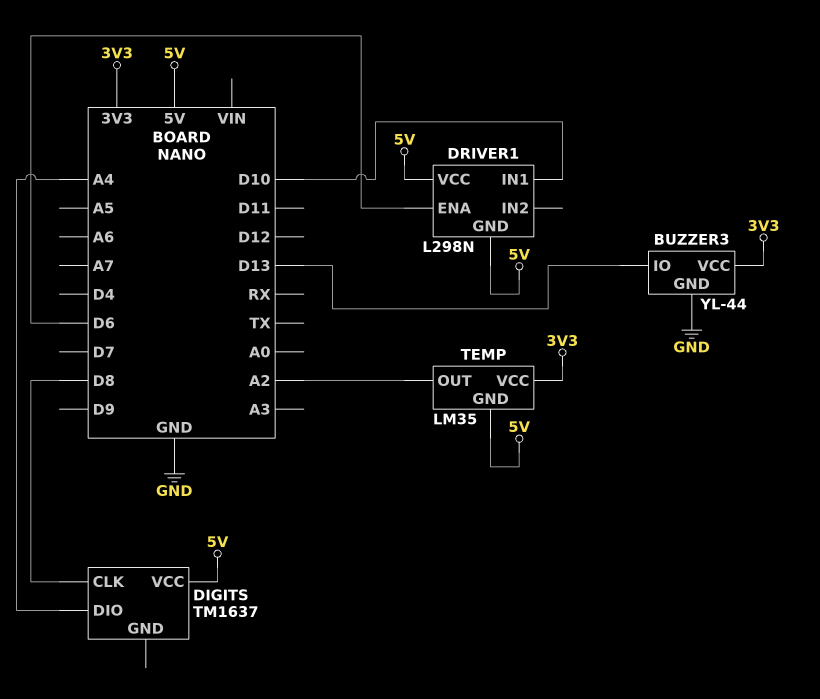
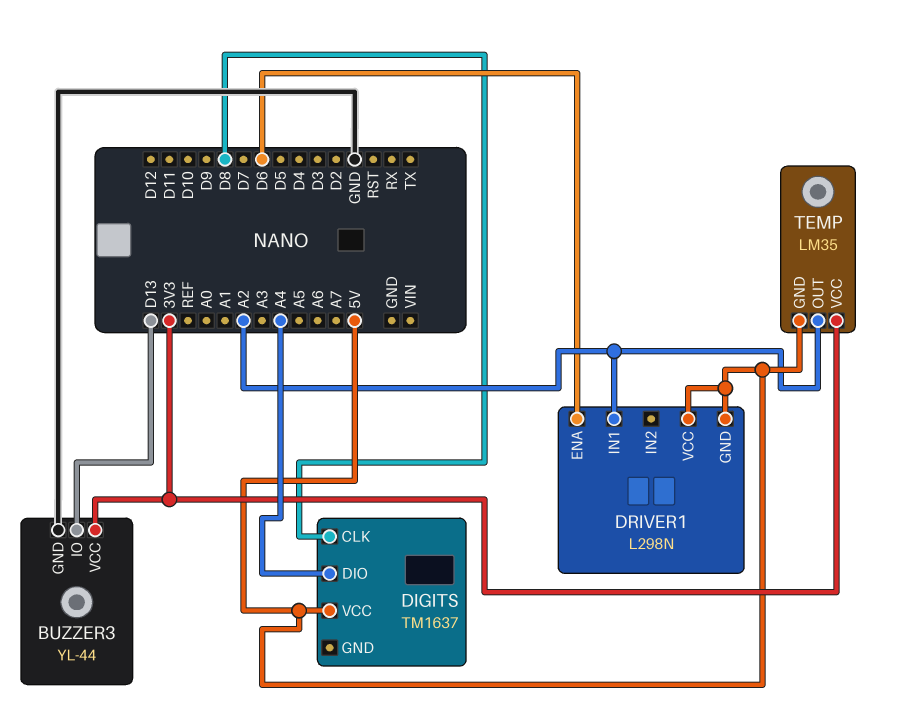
DRIVER1 pin IN1: D10 -> A2

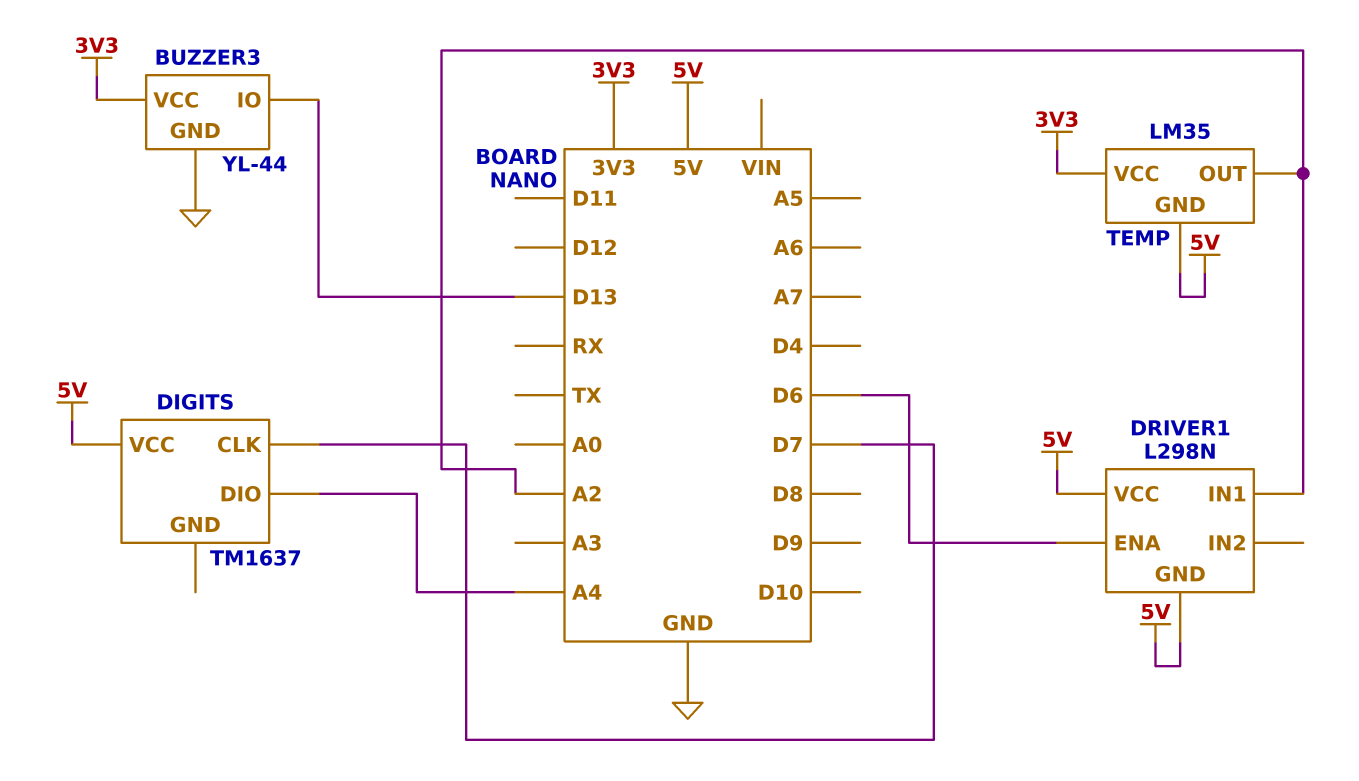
DIGITS pin CLK: D8 -> D7

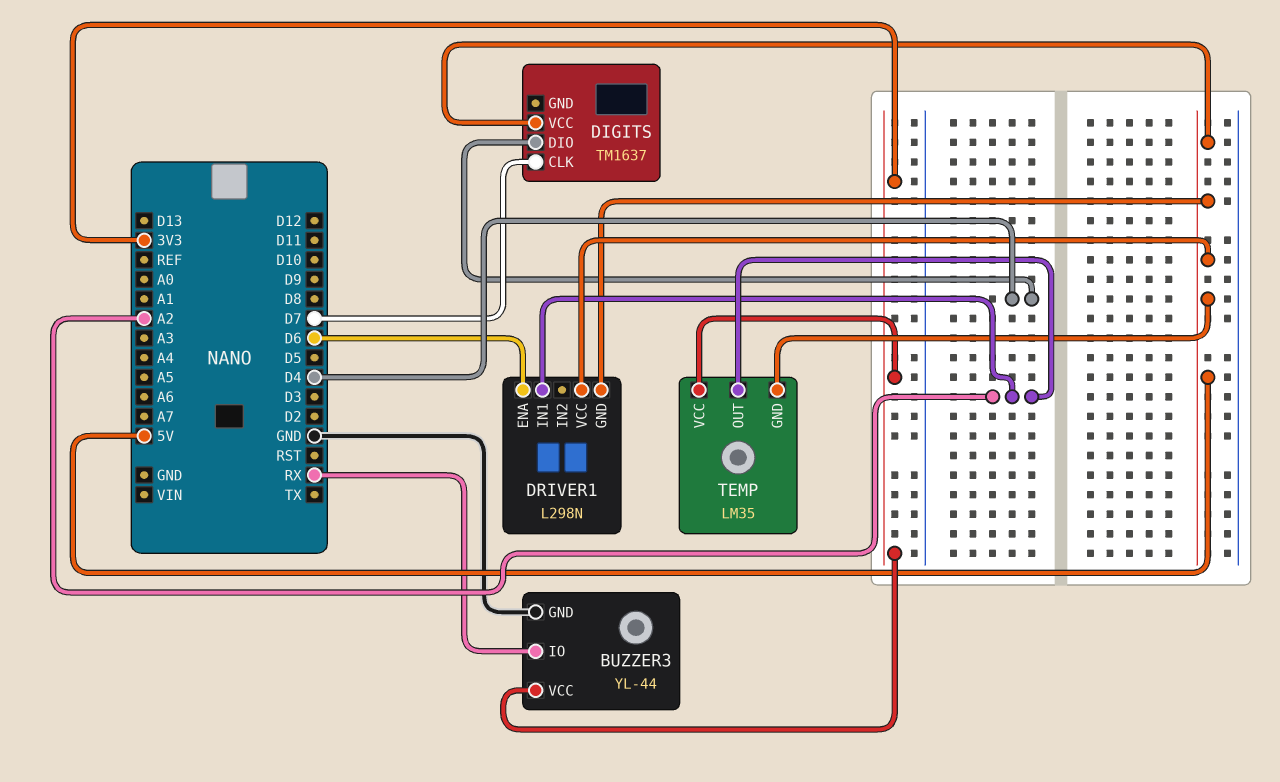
BUZZER3 pin IO: D13 -> RX
DIGITS pin DIO: A4 -> D4

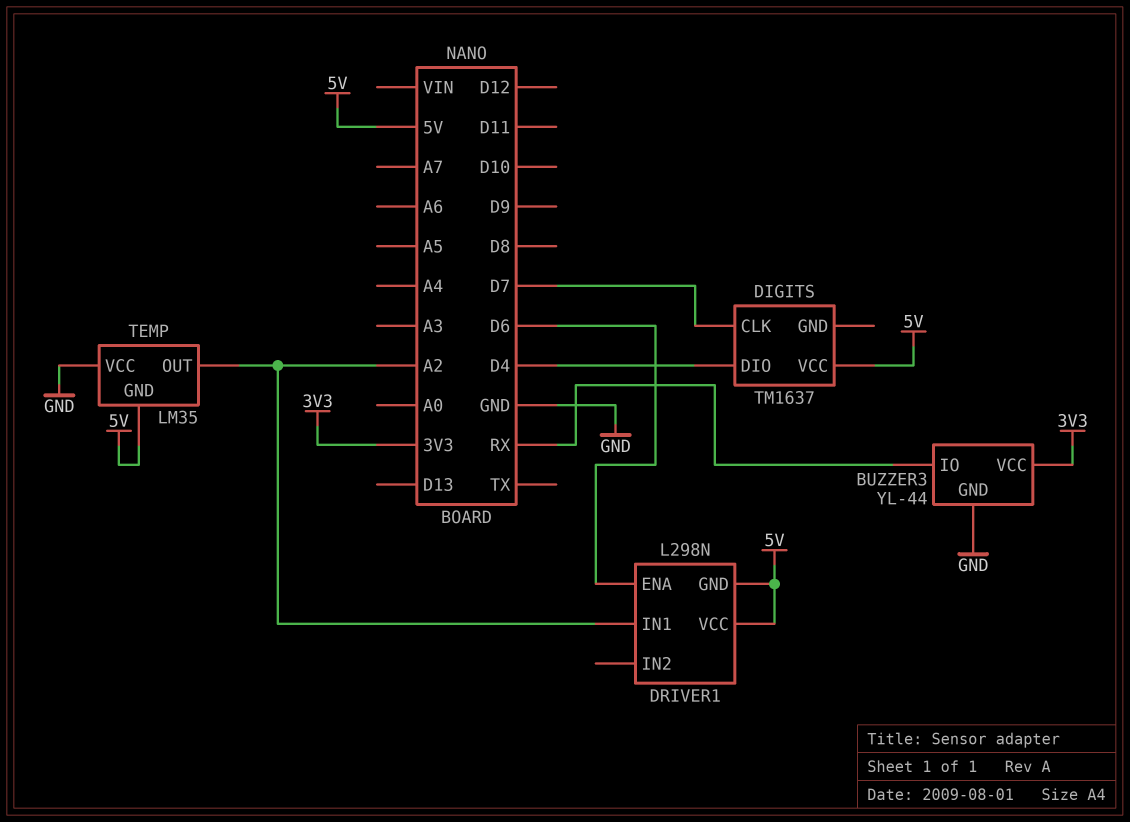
TEMP pin VCC: 3V3 -> GND

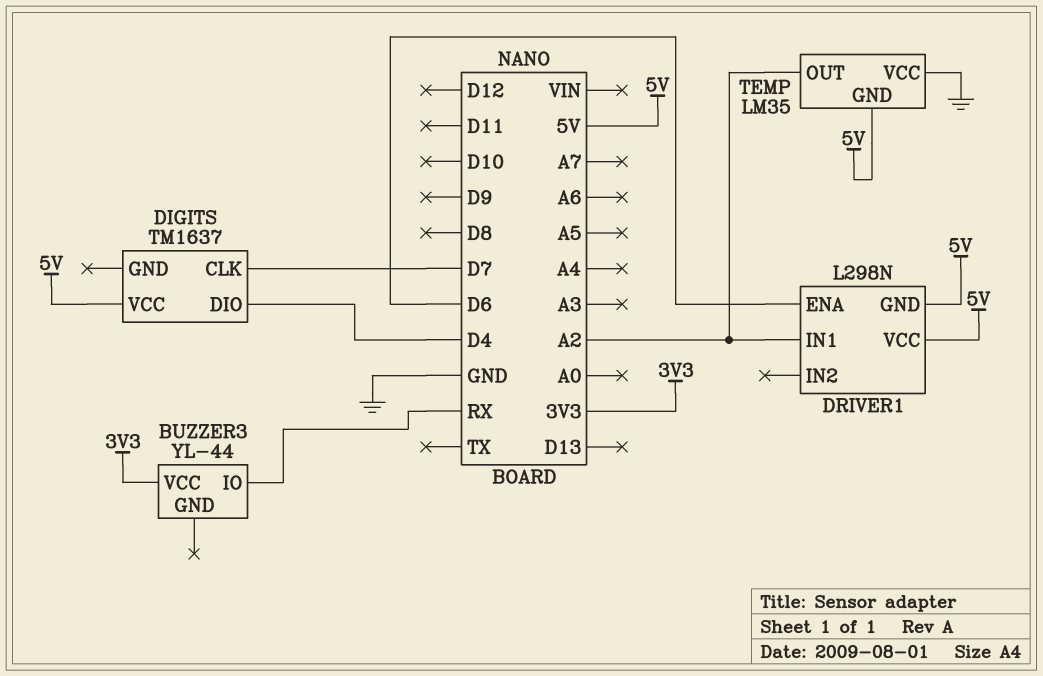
BUZZER3 pin GND: GND -> none

